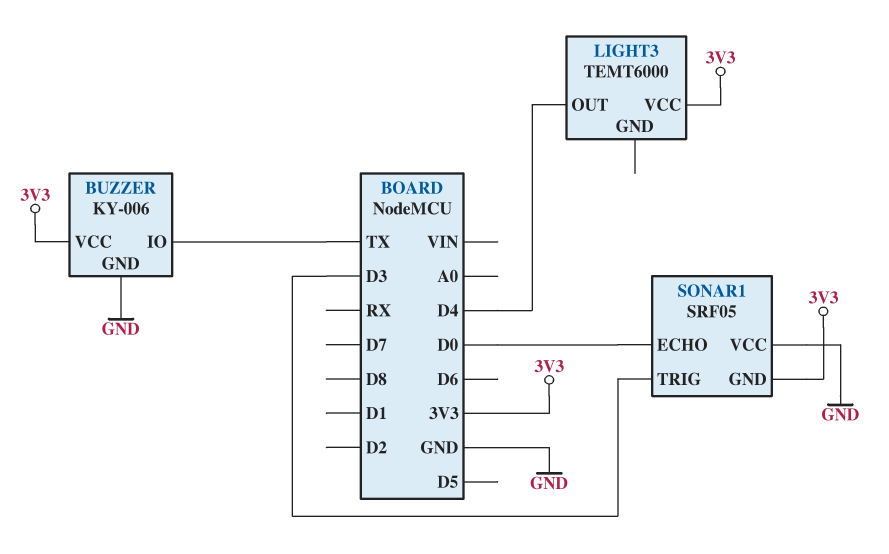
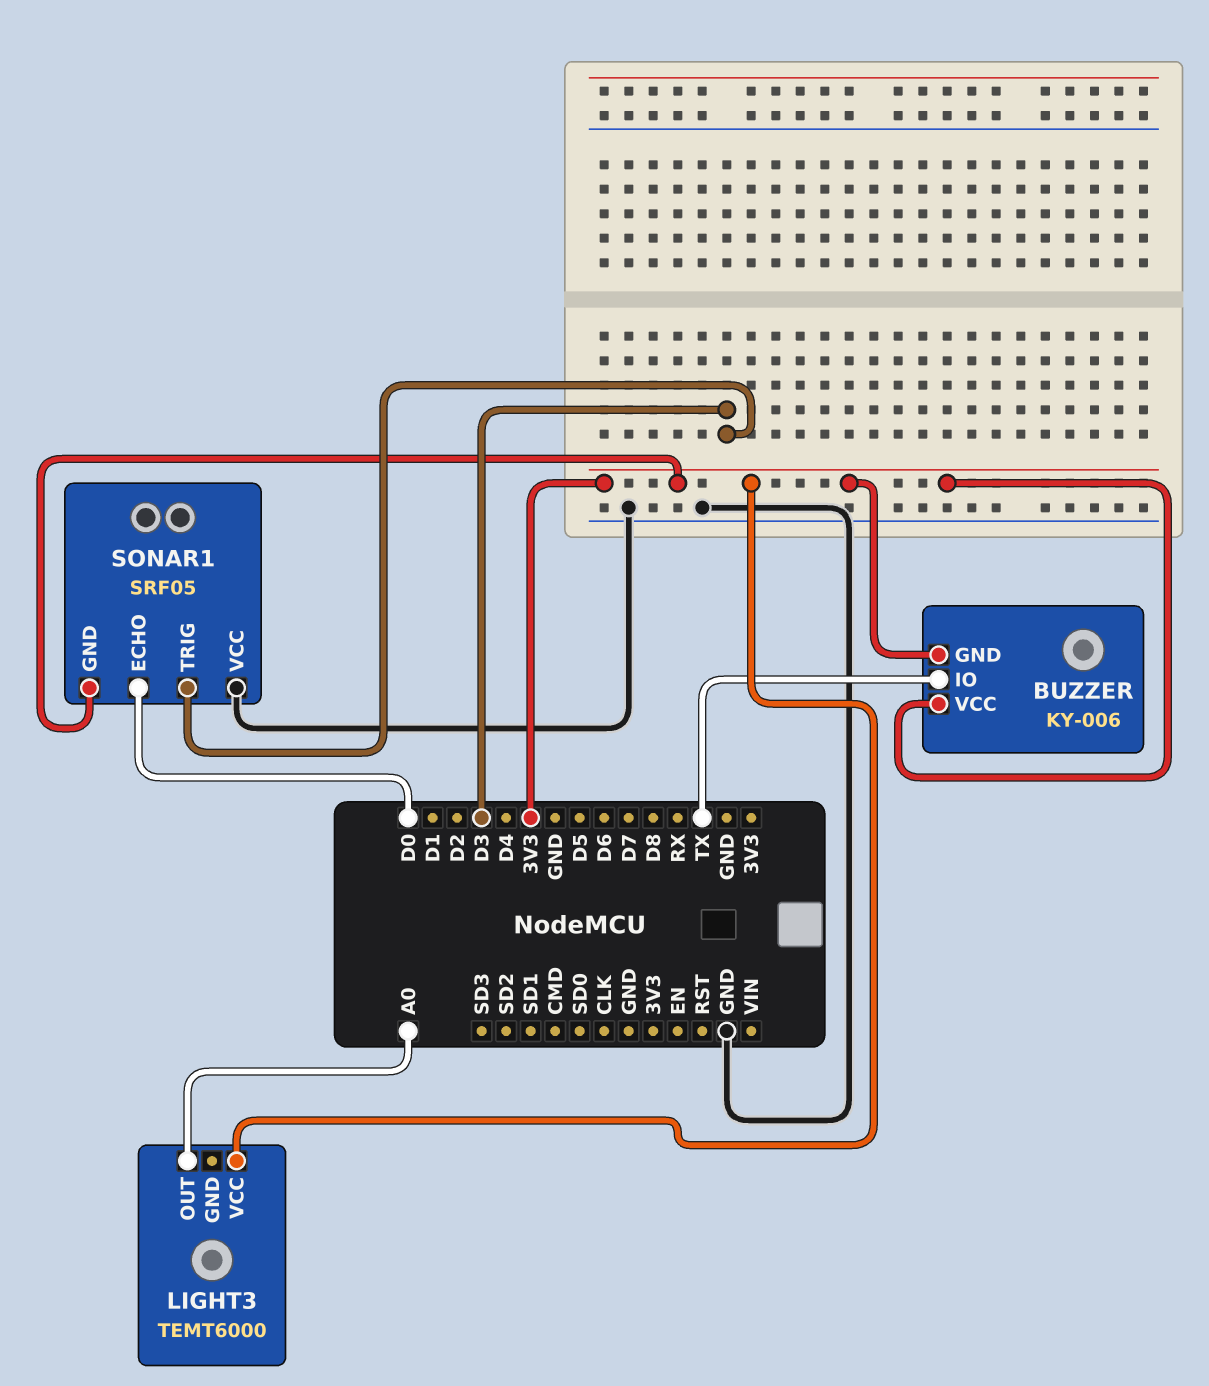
BUZZER pin GND: GND -> 3V3
LIGHT3 pin OUT: D4 -> A0

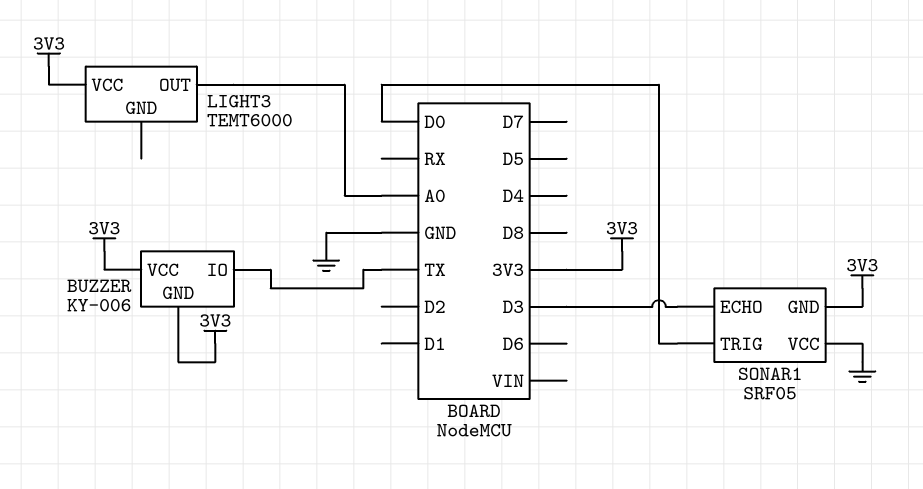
SONAR1 pin ECHO: D0 -> D3
SONAR1 pin TRIG: D3 -> D0

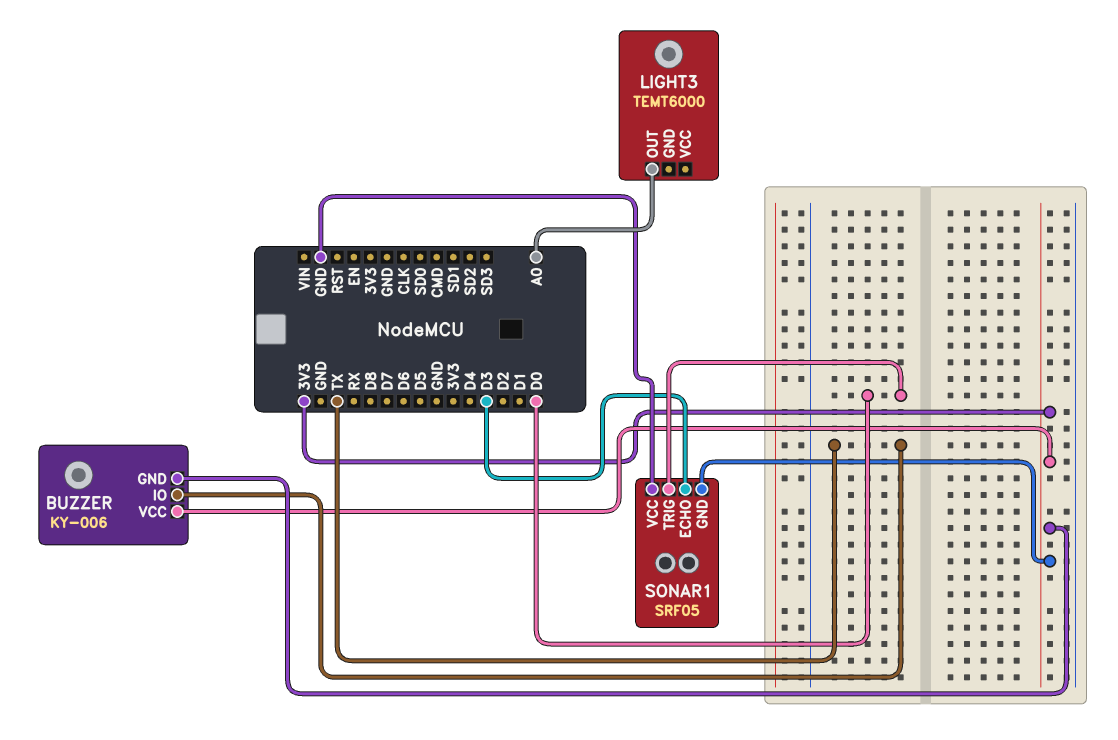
LIGHT3 pin VCC: 3V3 -> none

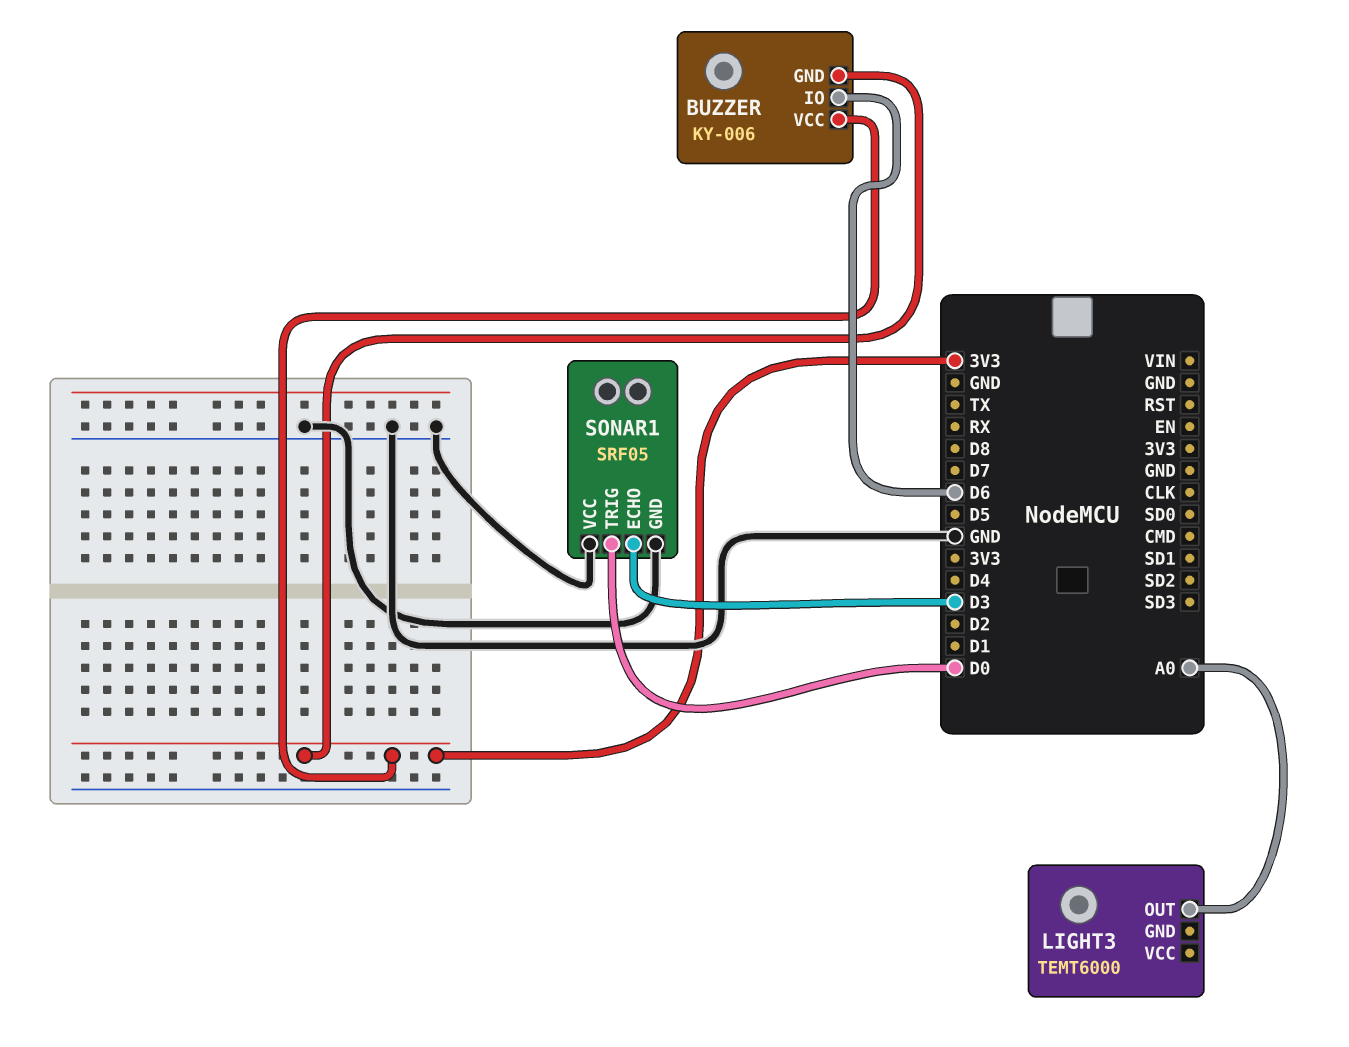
BUZZER pin IO: TX -> D6
SONAR1 pin GND: 3V3 -> GND

